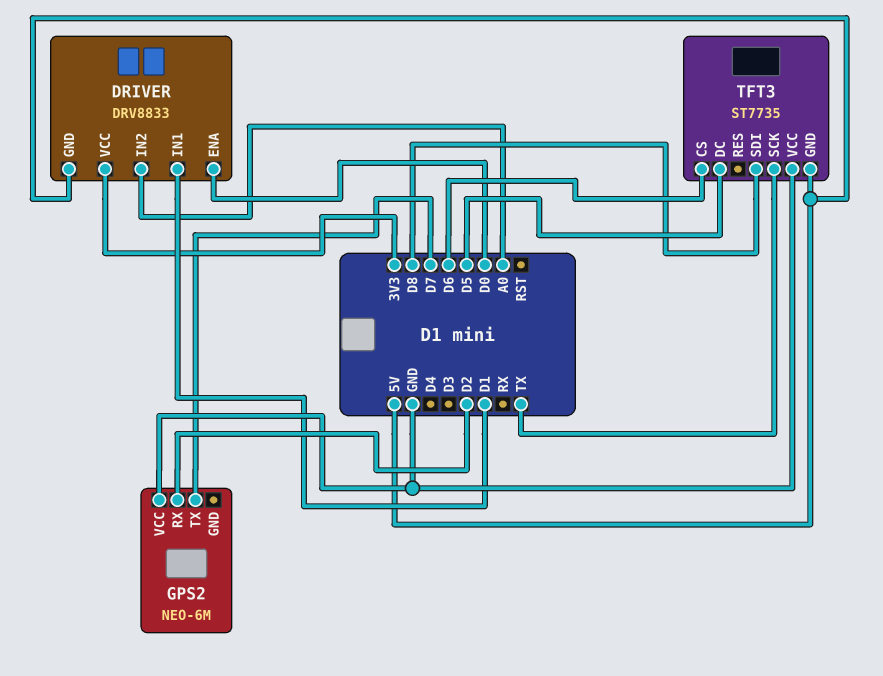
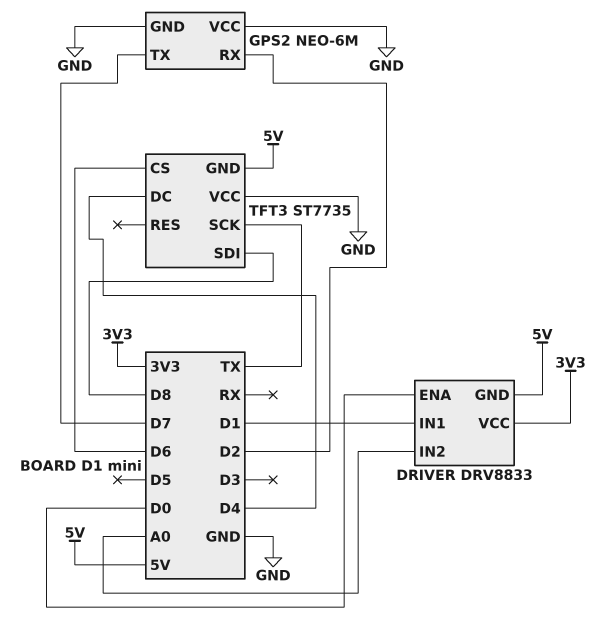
GPS2 pin GND: none -> GND
TFT3 pin DC: D5 -> D4

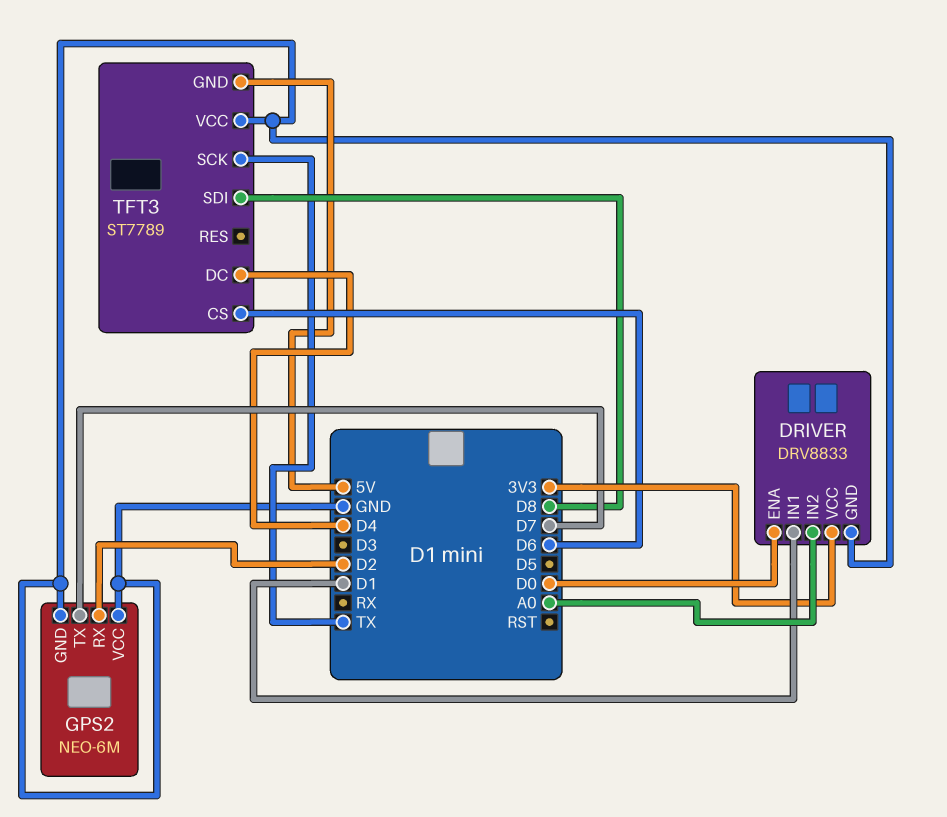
DRIVER pin GND: 5V -> GND
TFT3: ST7735 -> ST7789

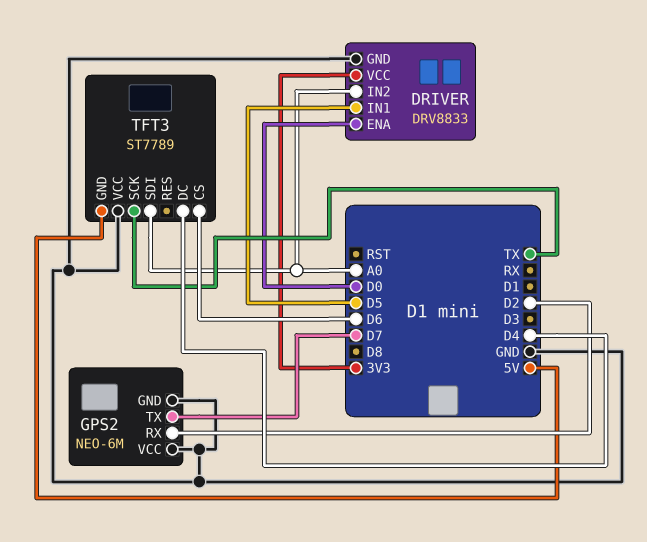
DRIVER pin IN1: D1 -> D5
TFT3 pin SDI: D8 -> A0

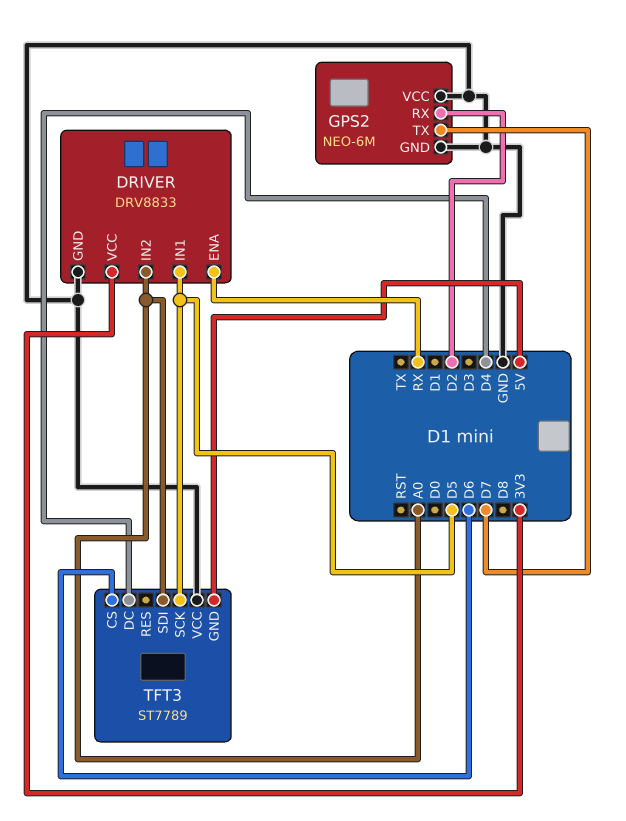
DRIVER pin ENA: D0 -> RX
TFT3 pin SCK: TX -> D5

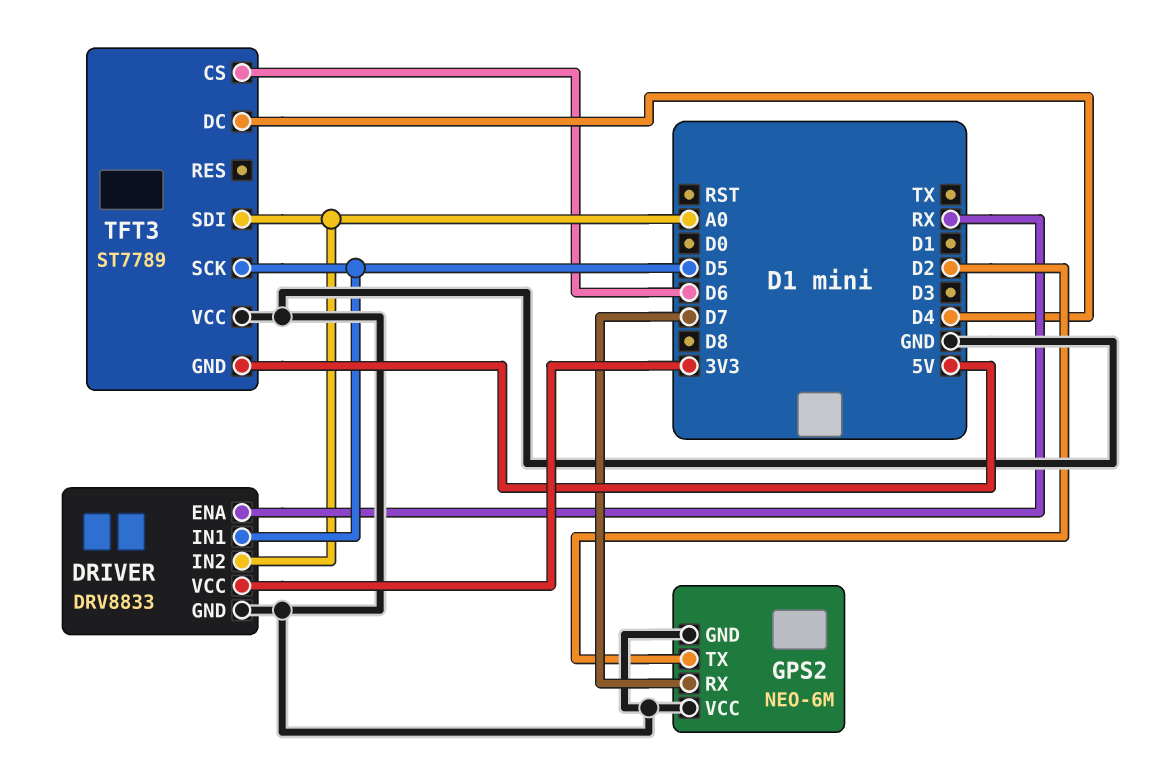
GPS2 pin RX: D2 -> D7
GPS2 pin TX: D7 -> D2

